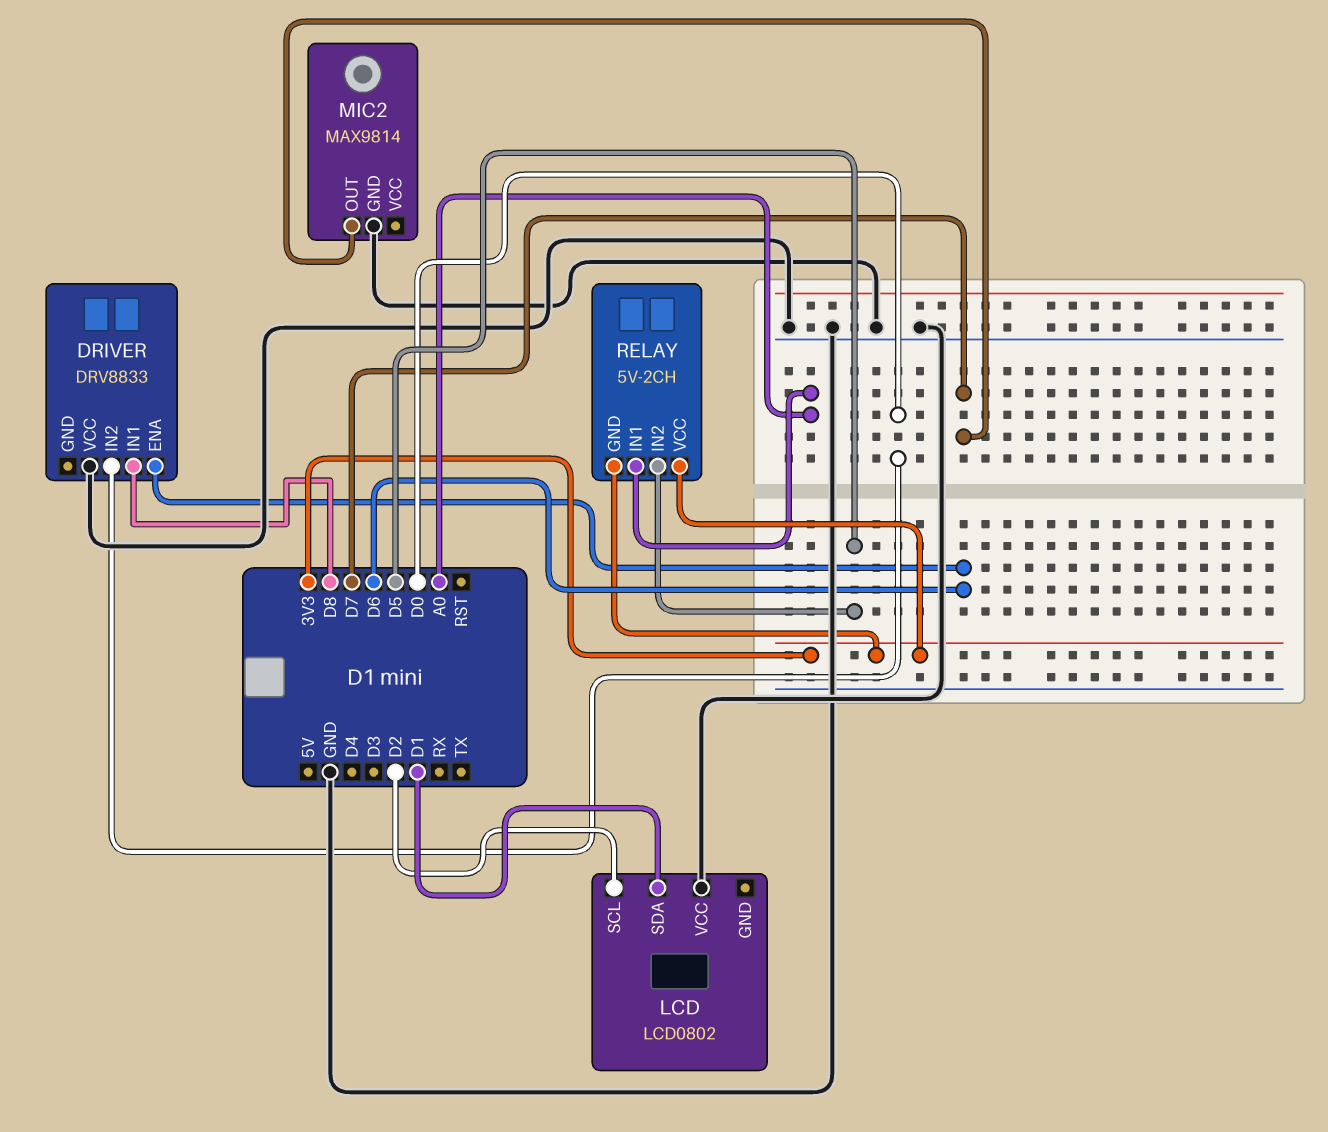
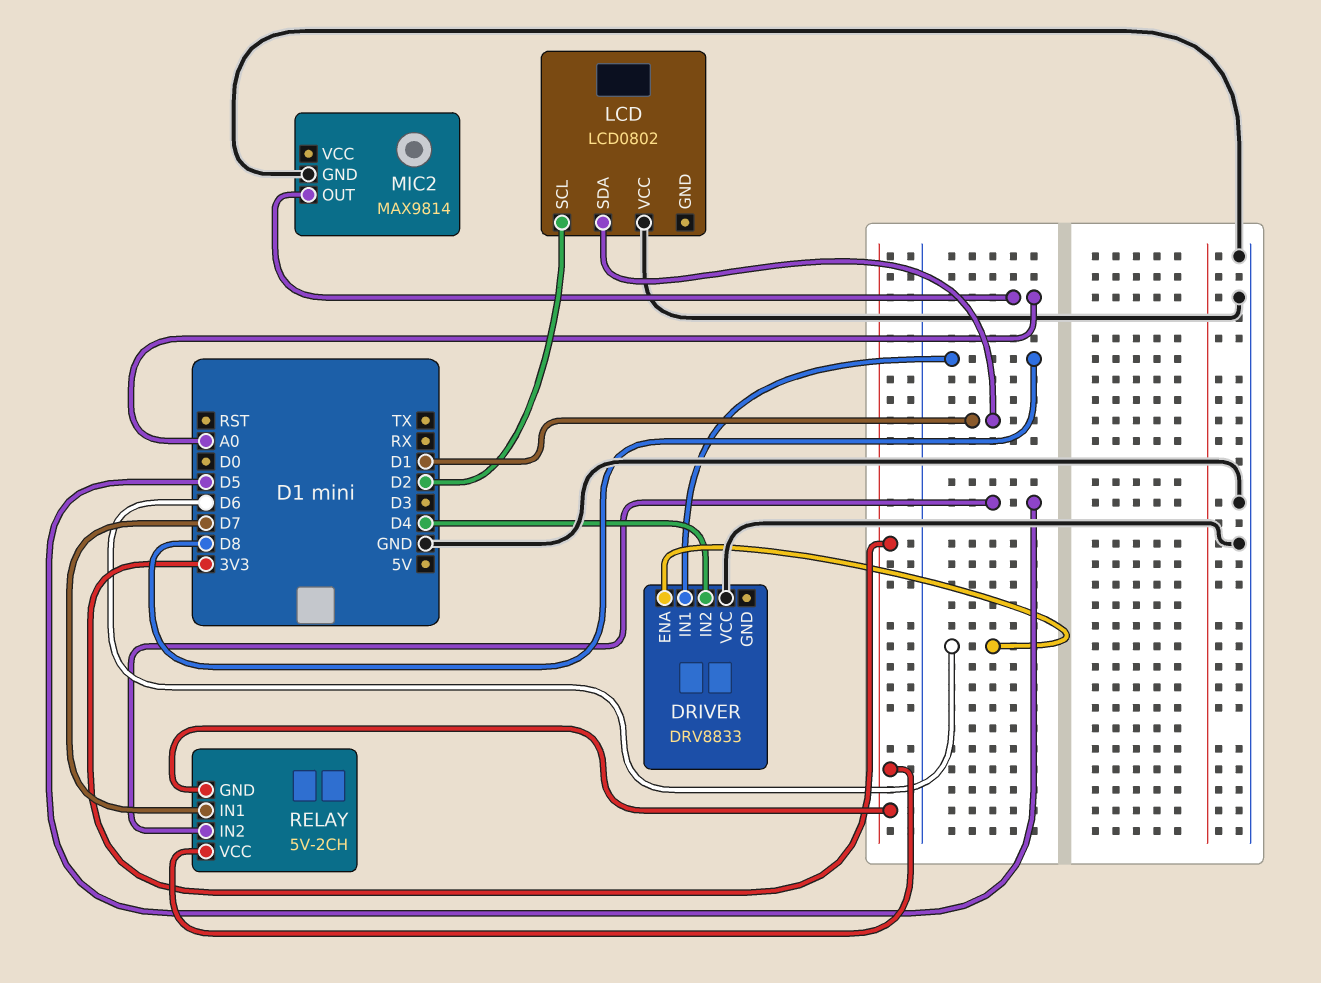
DRIVER pin IN2: D0 -> D4
MIC2 pin OUT: D7 -> A0
RELAY pin IN1: A0 -> D7

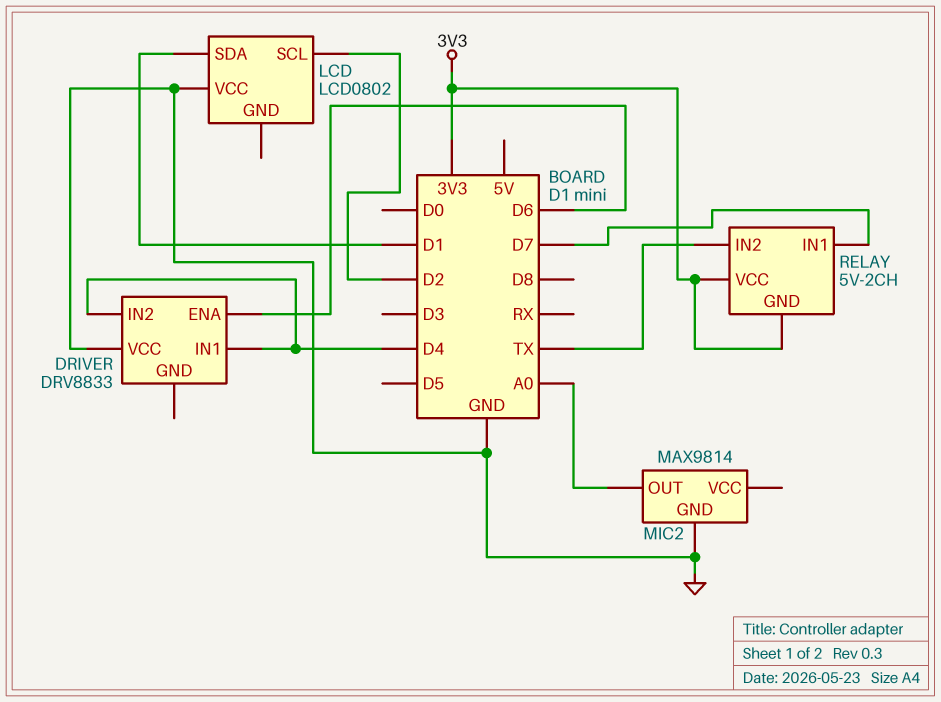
DRIVER pin IN1: D8 -> D4
RELAY pin IN2: D5 -> TX

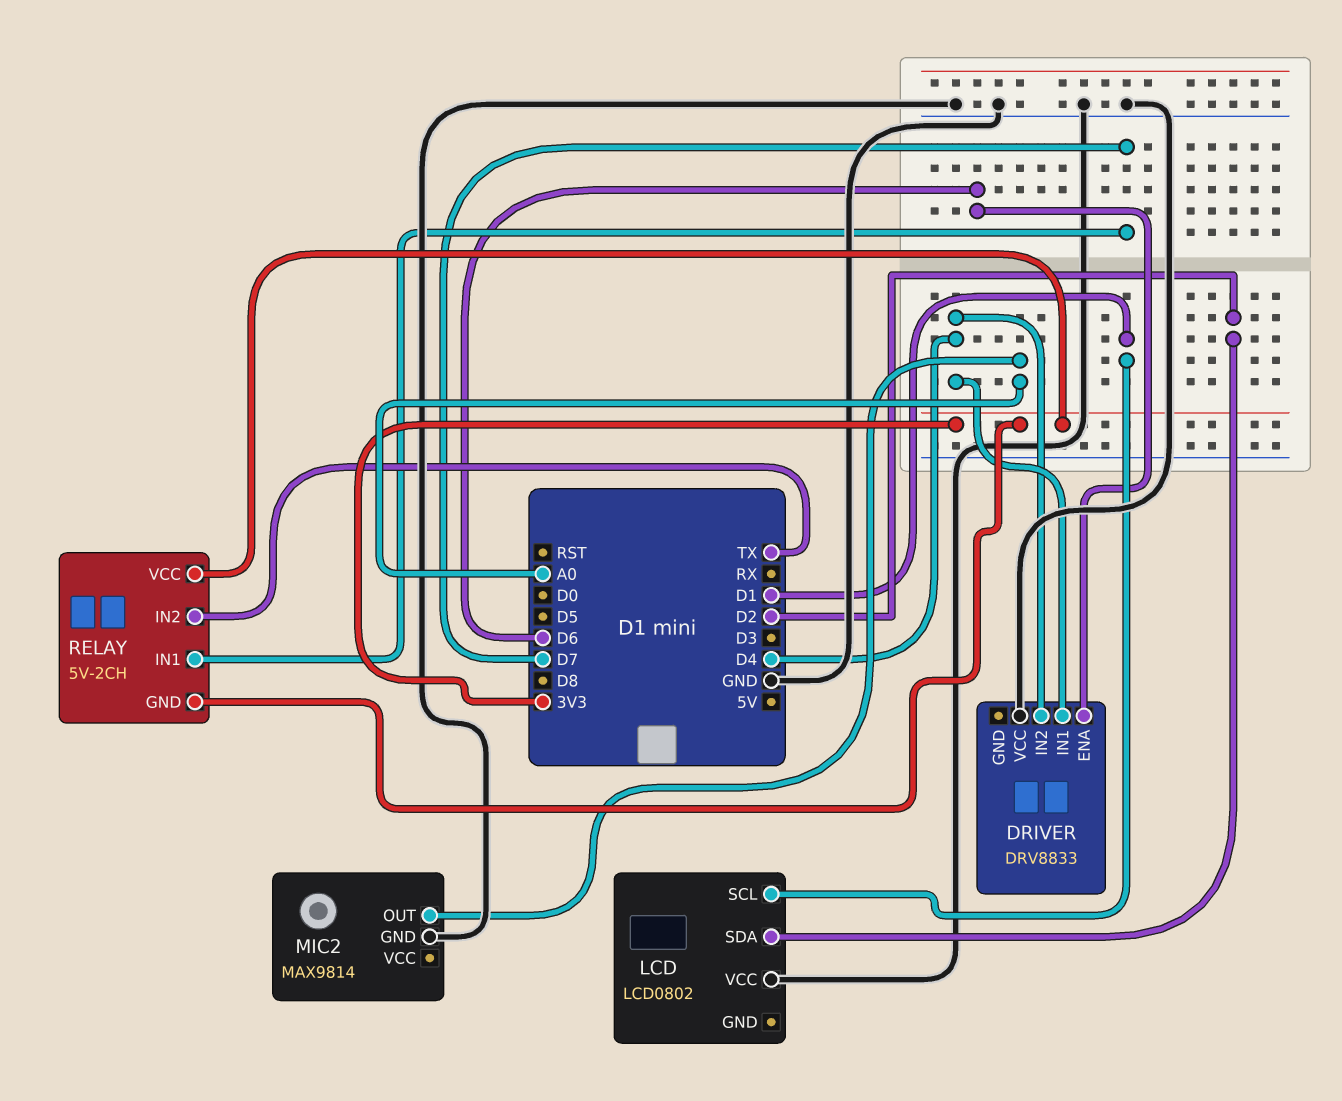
LCD pin SCL: D2 -> D1
LCD pin SDA: D1 -> D2

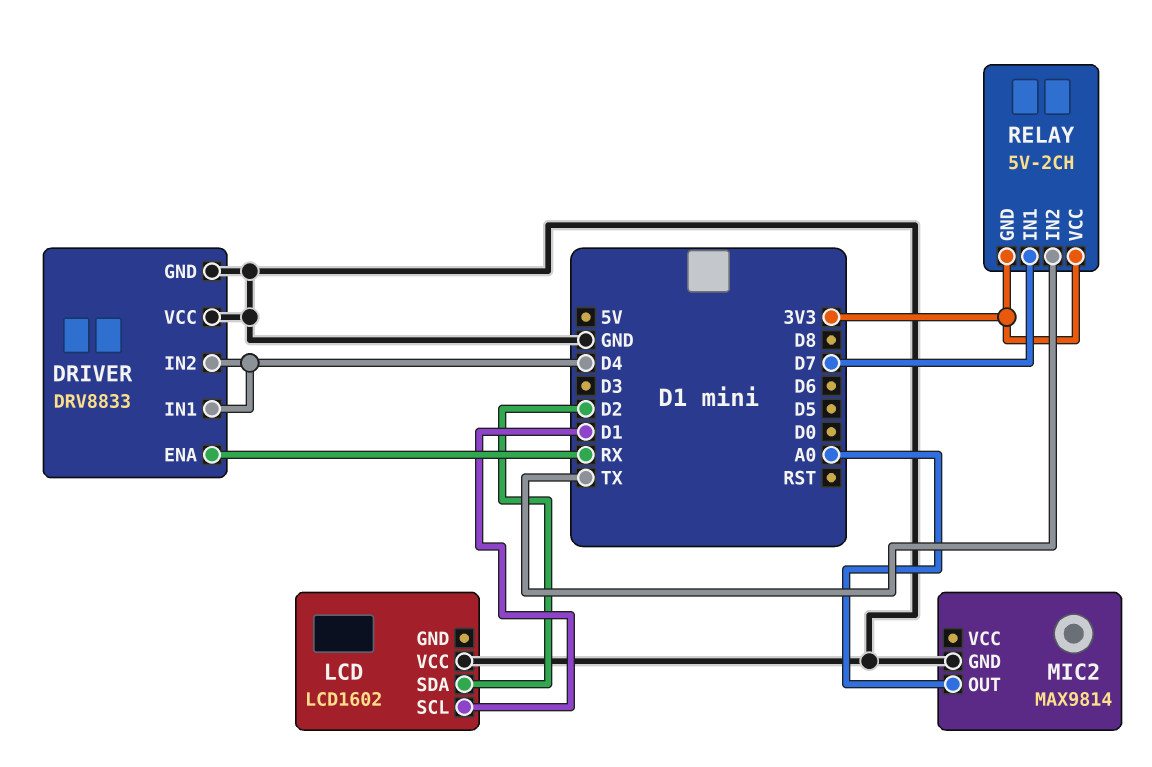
DRIVER pin ENA: D6 -> RX
DRIVER pin GND: none -> GND
LCD: LCD0802 -> LCD1602

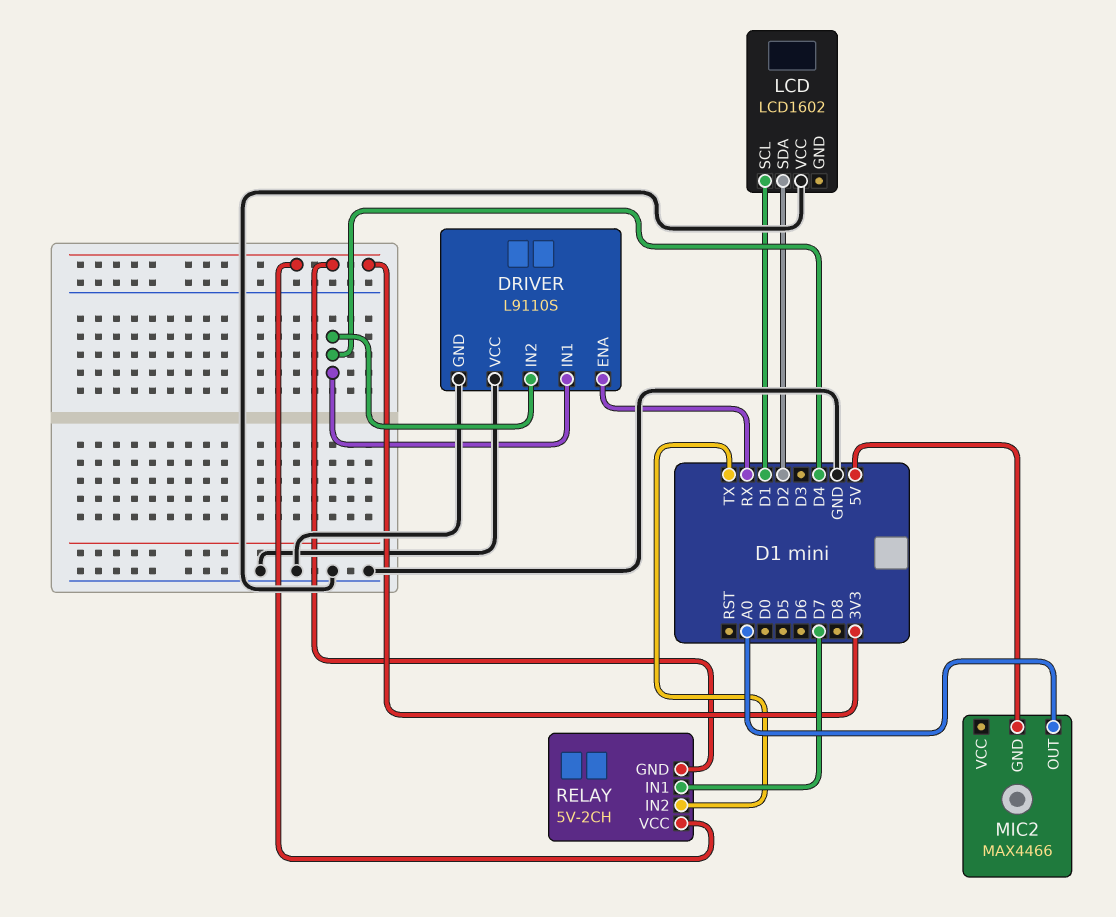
DRIVER: DRV8833 -> L9110S
MIC2: MAX9814 -> MAX4466
MIC2 pin GND: GND -> 5V

